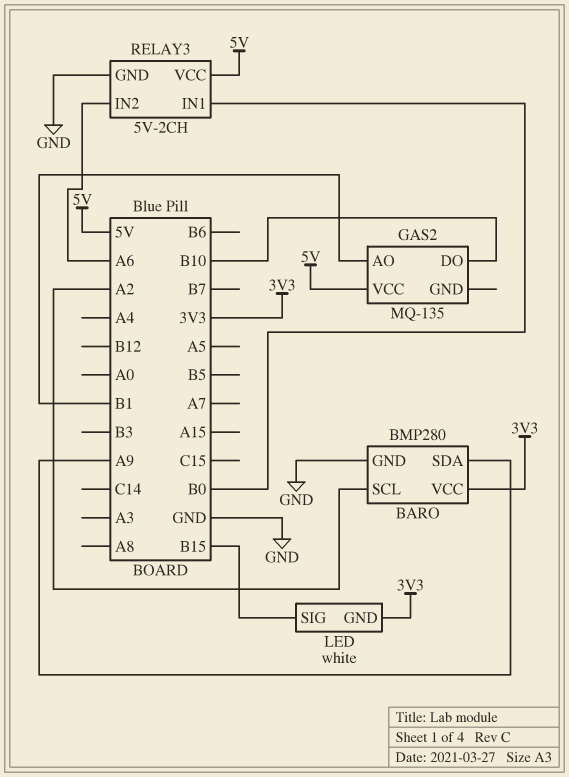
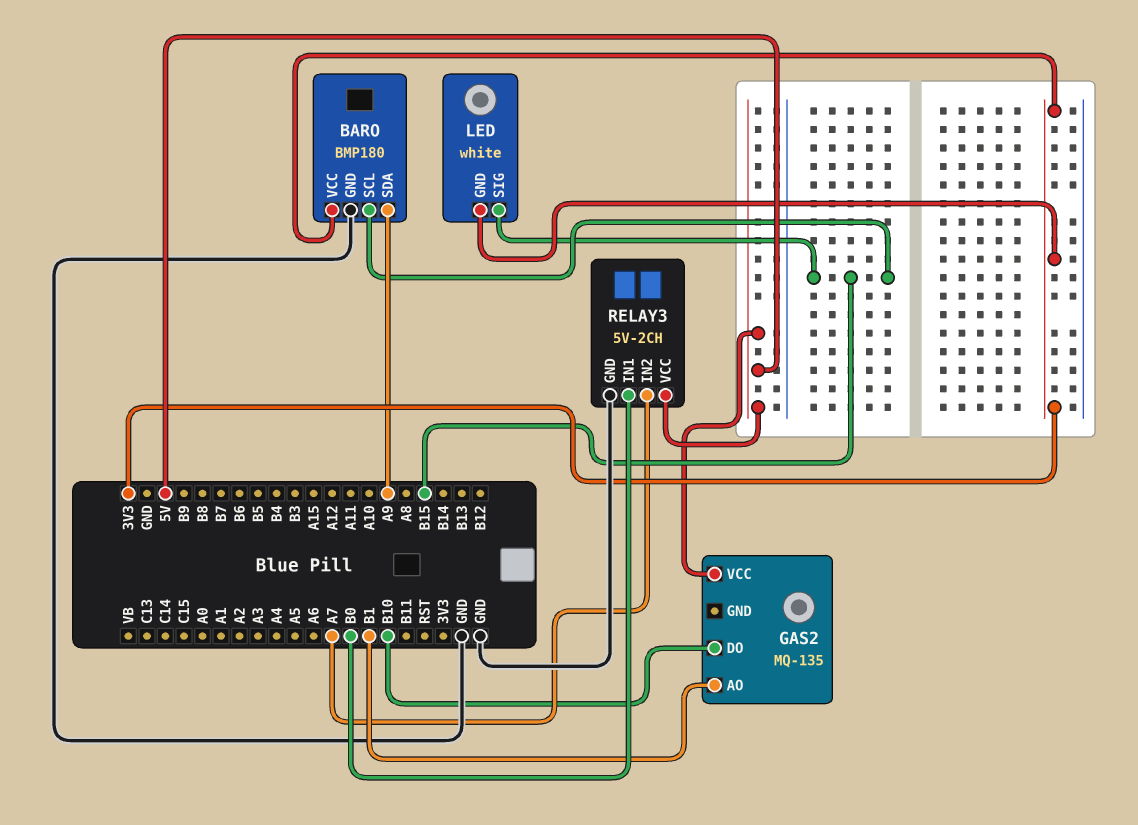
BARO: BMP280 -> BMP180
BARO pin SCL: A2 -> B15
RELAY3 pin IN2: A6 -> A7

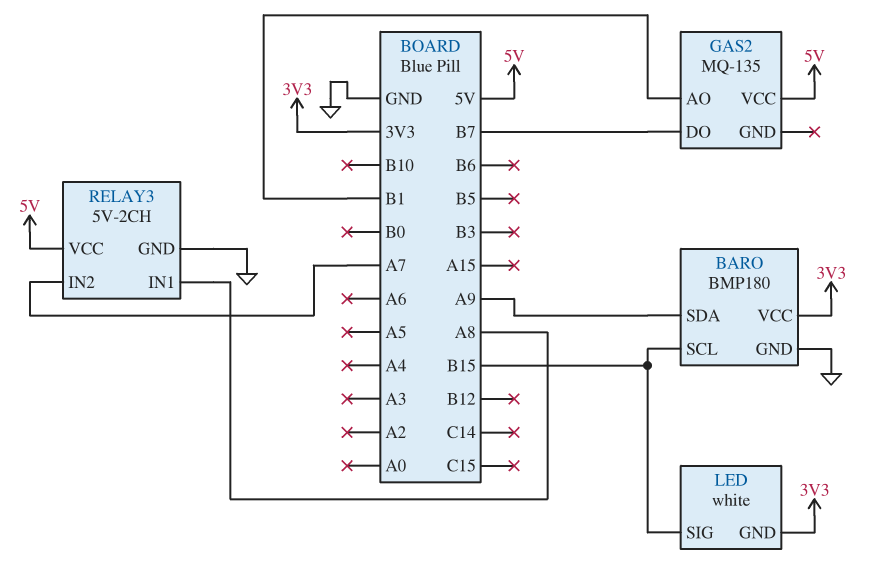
GAS2 pin DO: B10 -> B7
RELAY3 pin IN1: B0 -> A8

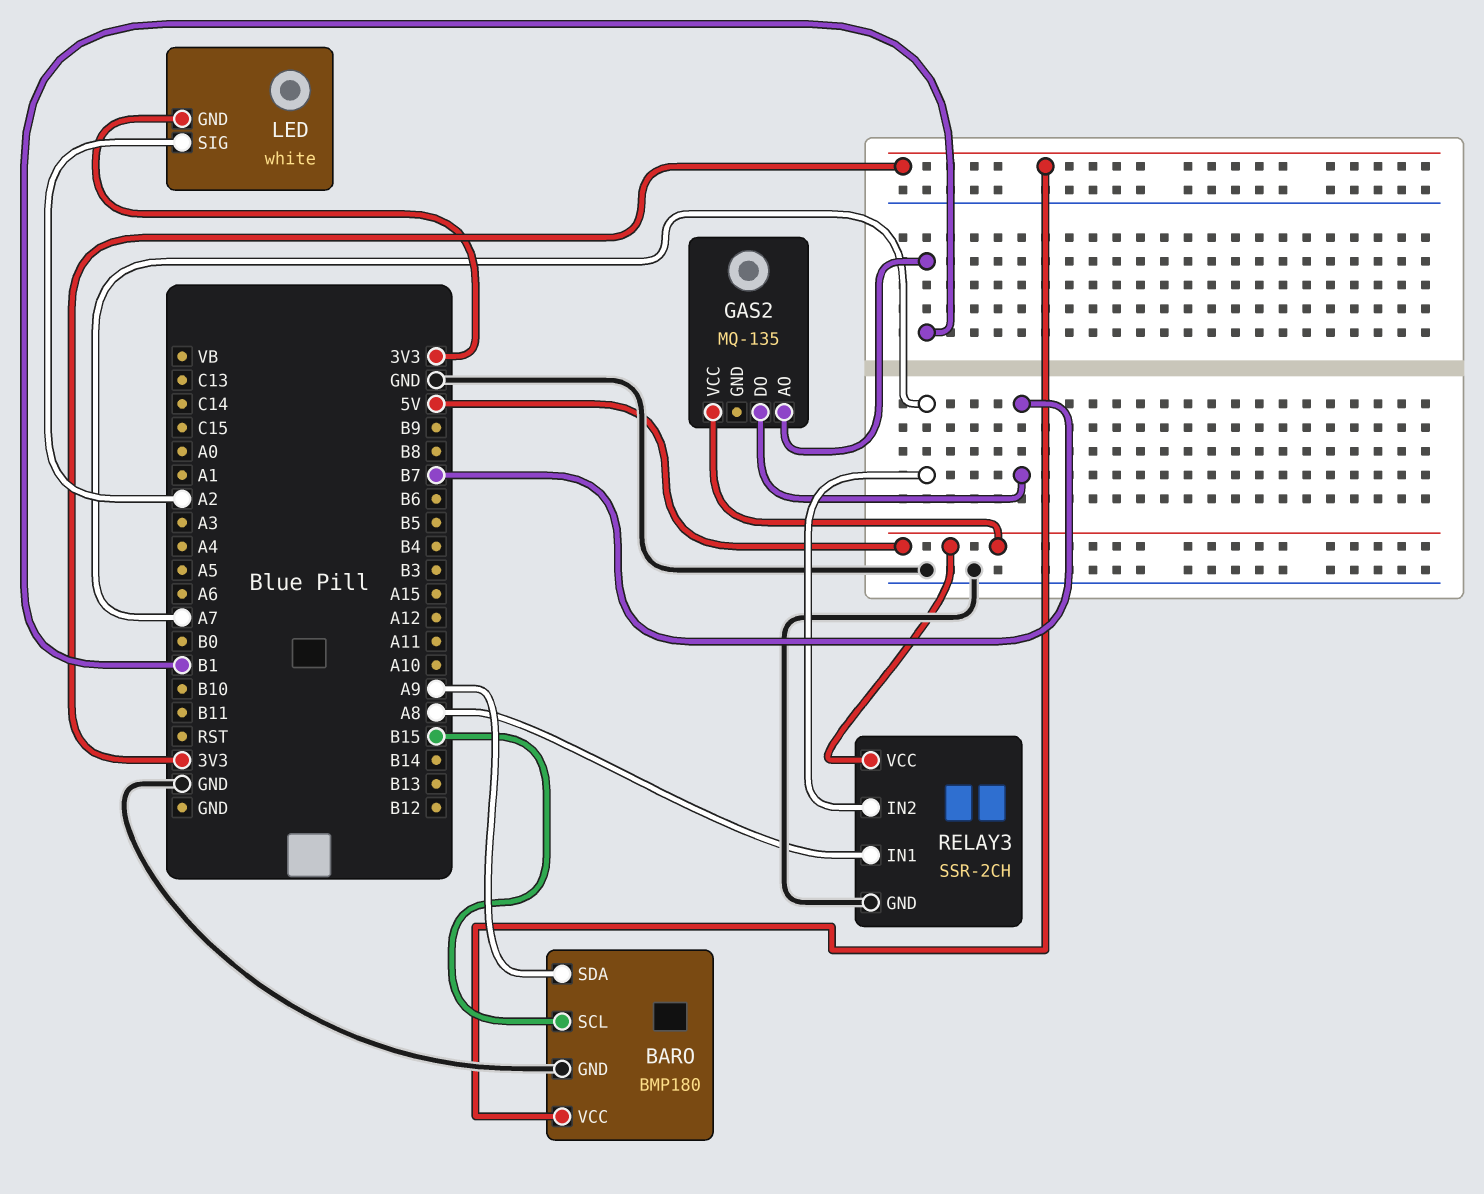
LED pin SIG: B15 -> A2
RELAY3: 5V-2CH -> SSR-2CH

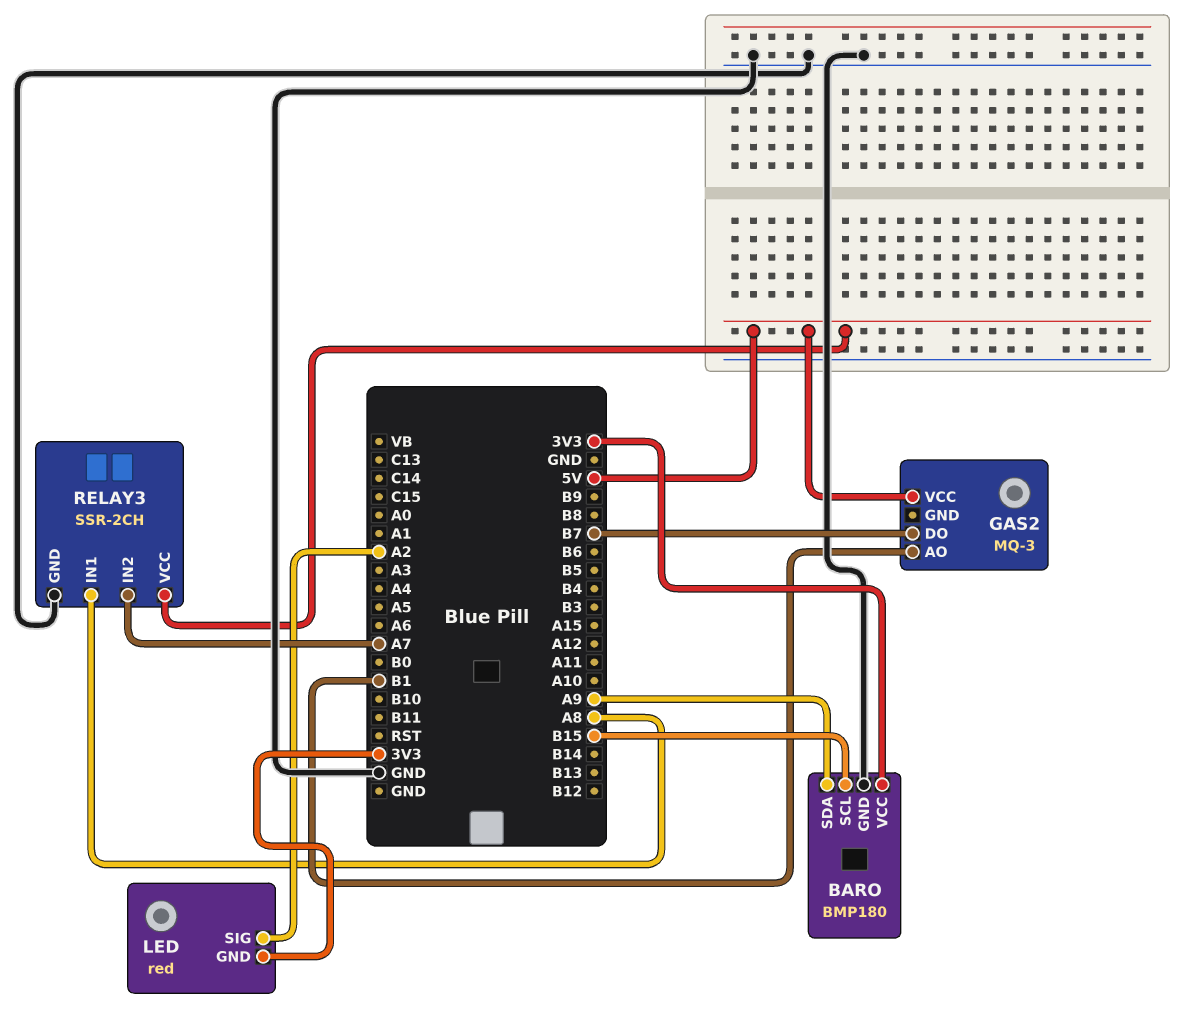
GAS2: MQ-135 -> MQ-3
LED: white -> red

